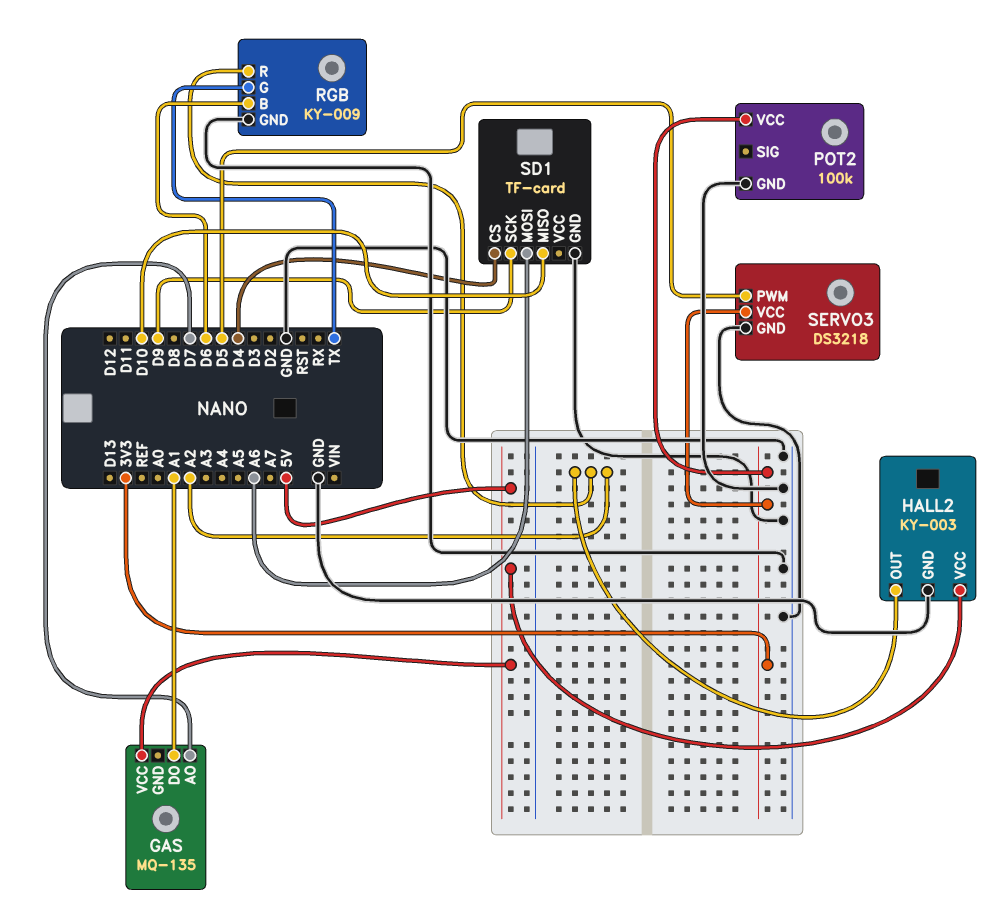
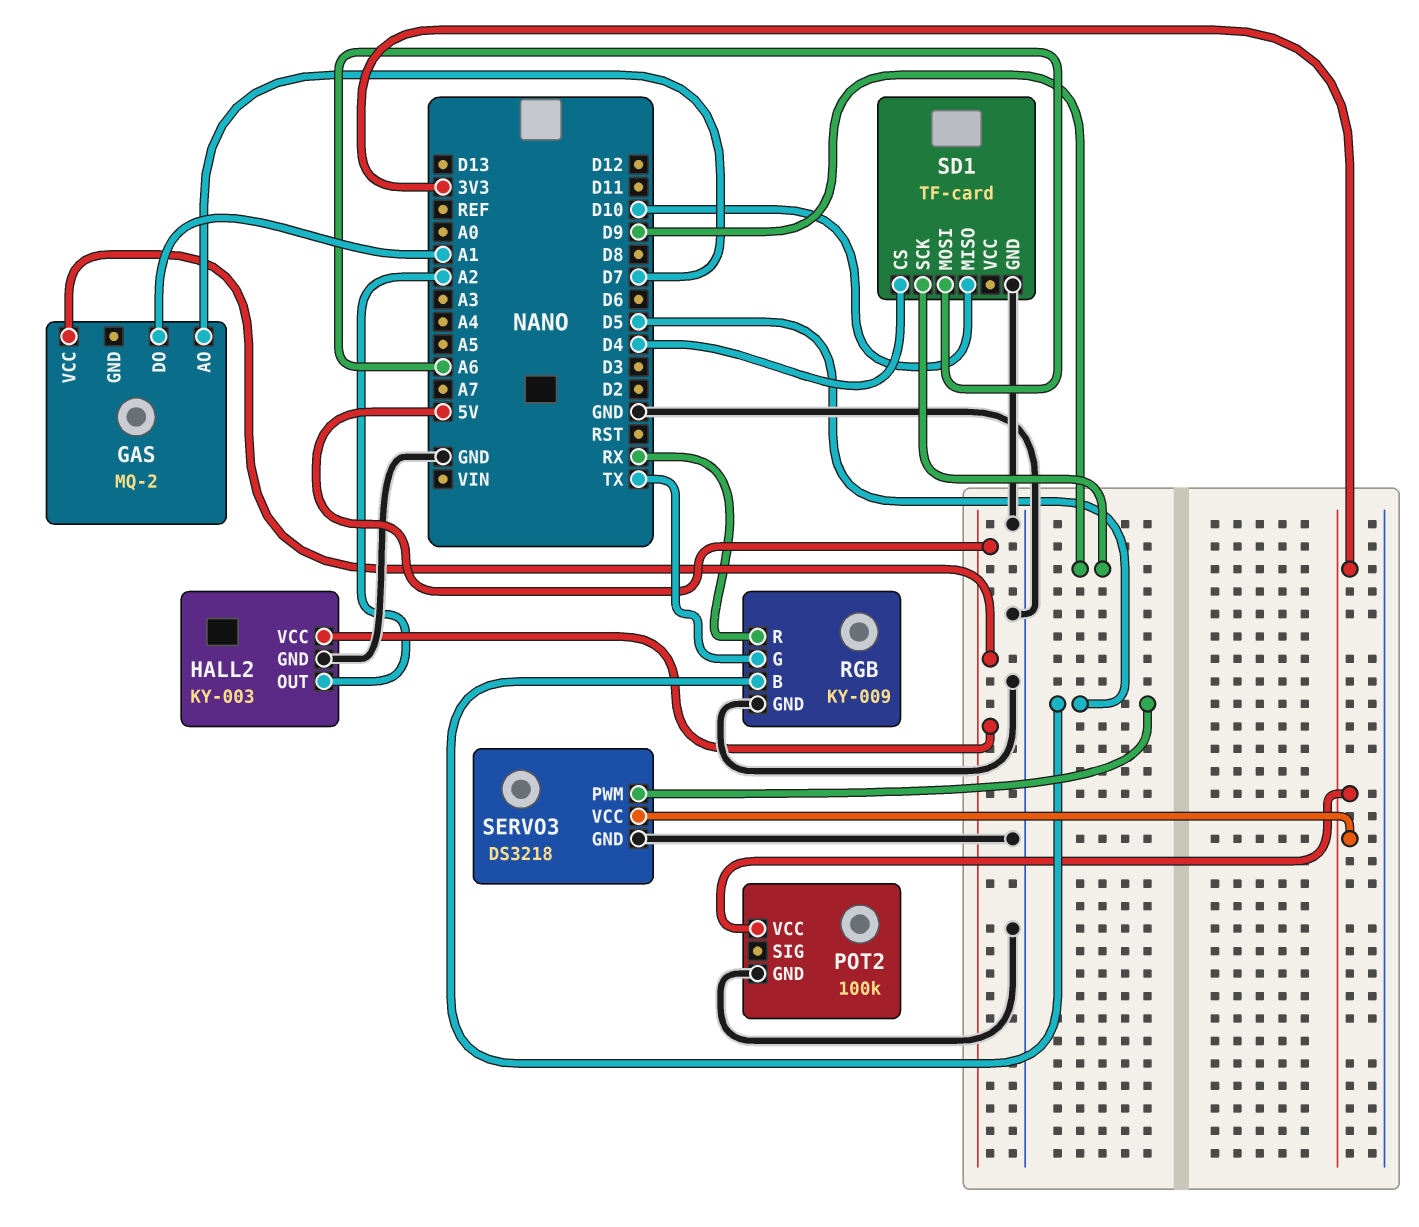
GAS: MQ-135 -> MQ-2
RGB pin B: D6 -> D5
RGB pin R: A2 -> RX

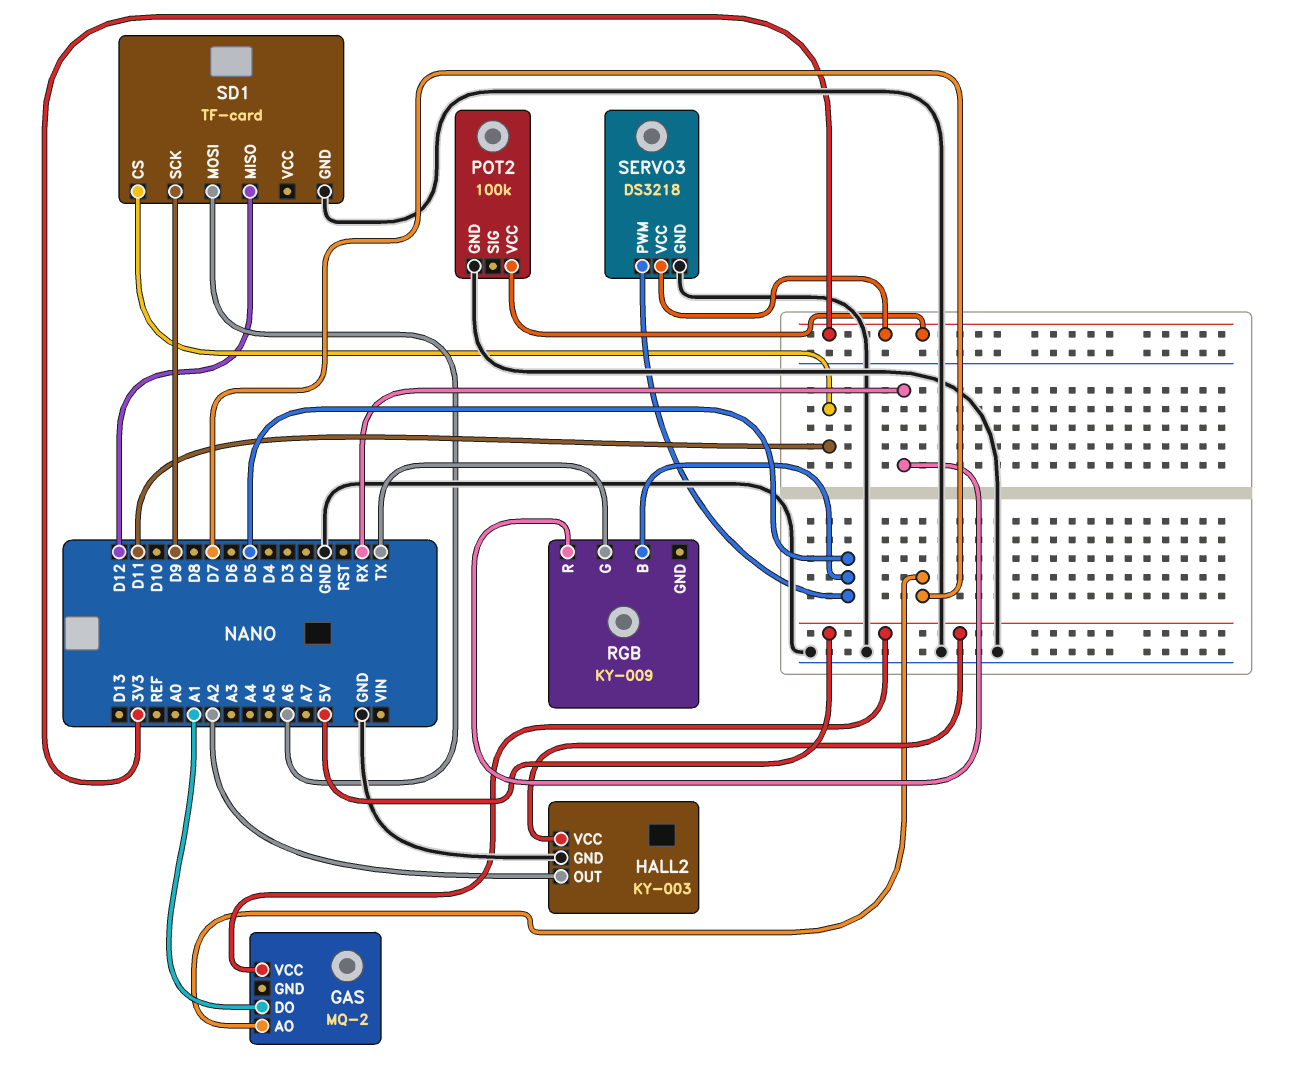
RGB pin GND: GND -> none
SD1 pin CS: D4 -> D11
SD1 pin MISO: D10 -> D12

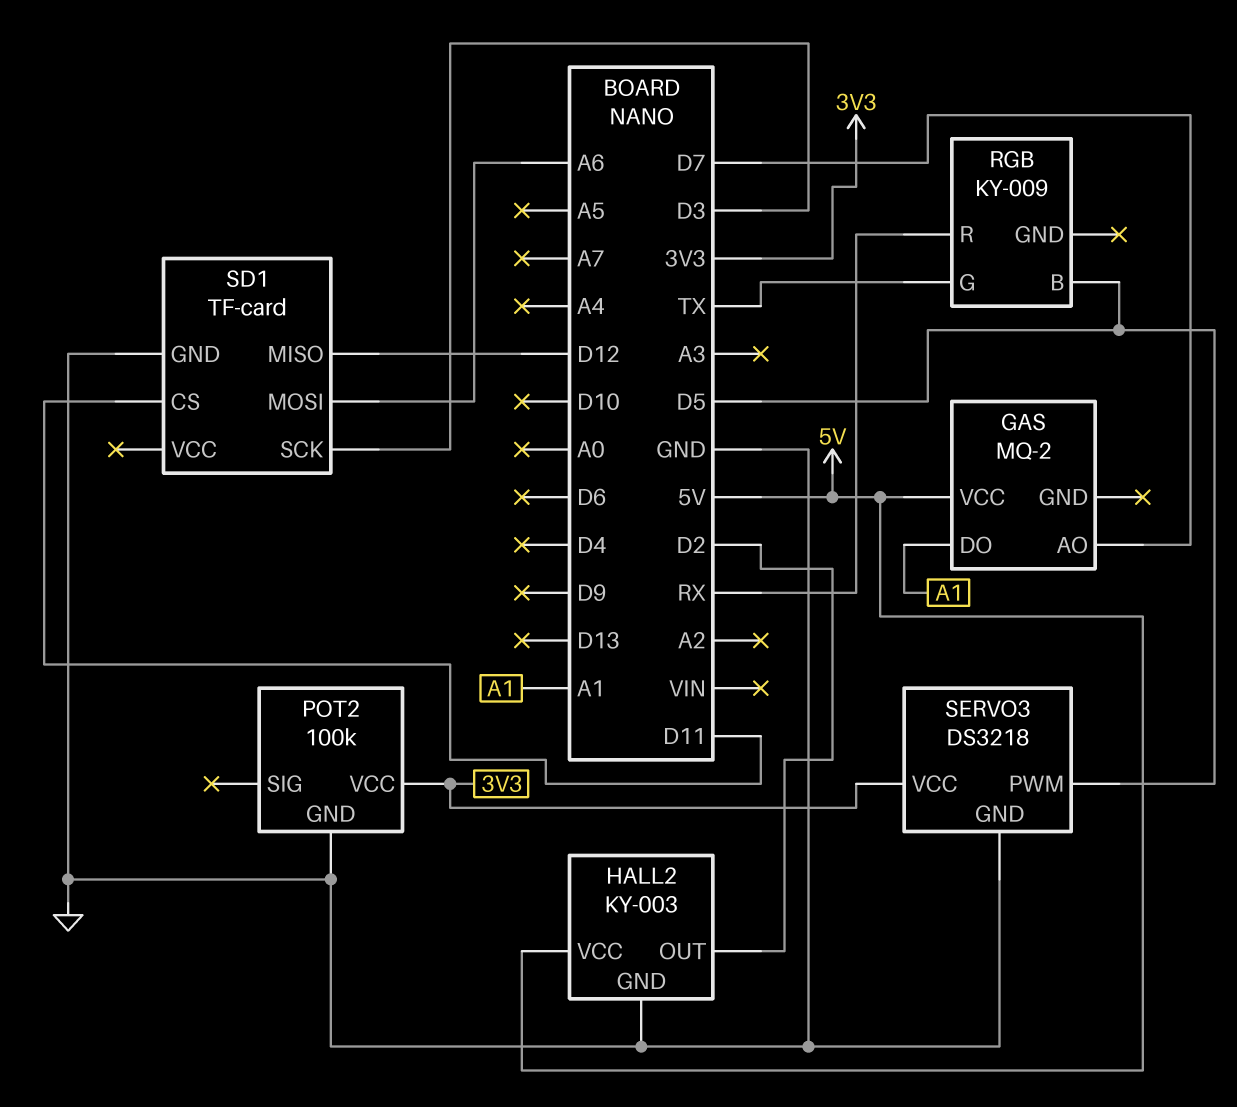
HALL2 pin OUT: A2 -> D2
SD1 pin SCK: D9 -> D3

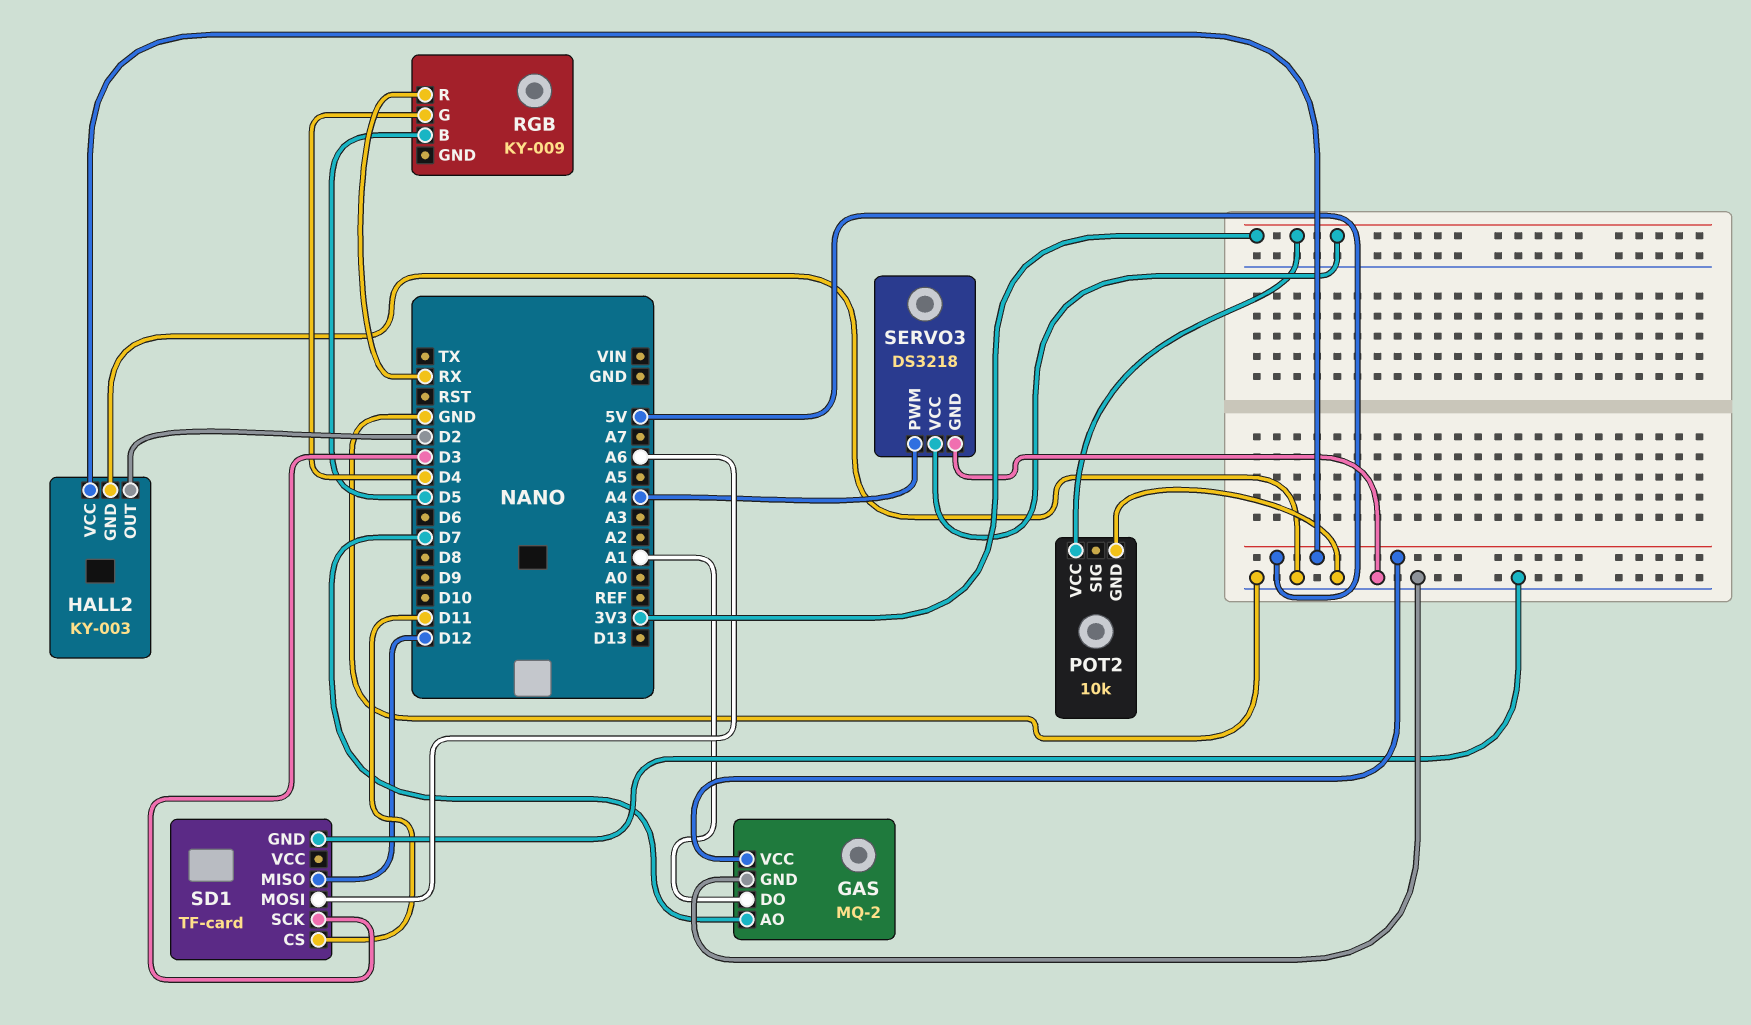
GAS pin GND: none -> GND
POT2: 100k -> 10k
RGB pin G: TX -> D4
SERVO3 pin PWM: D5 -> A4

